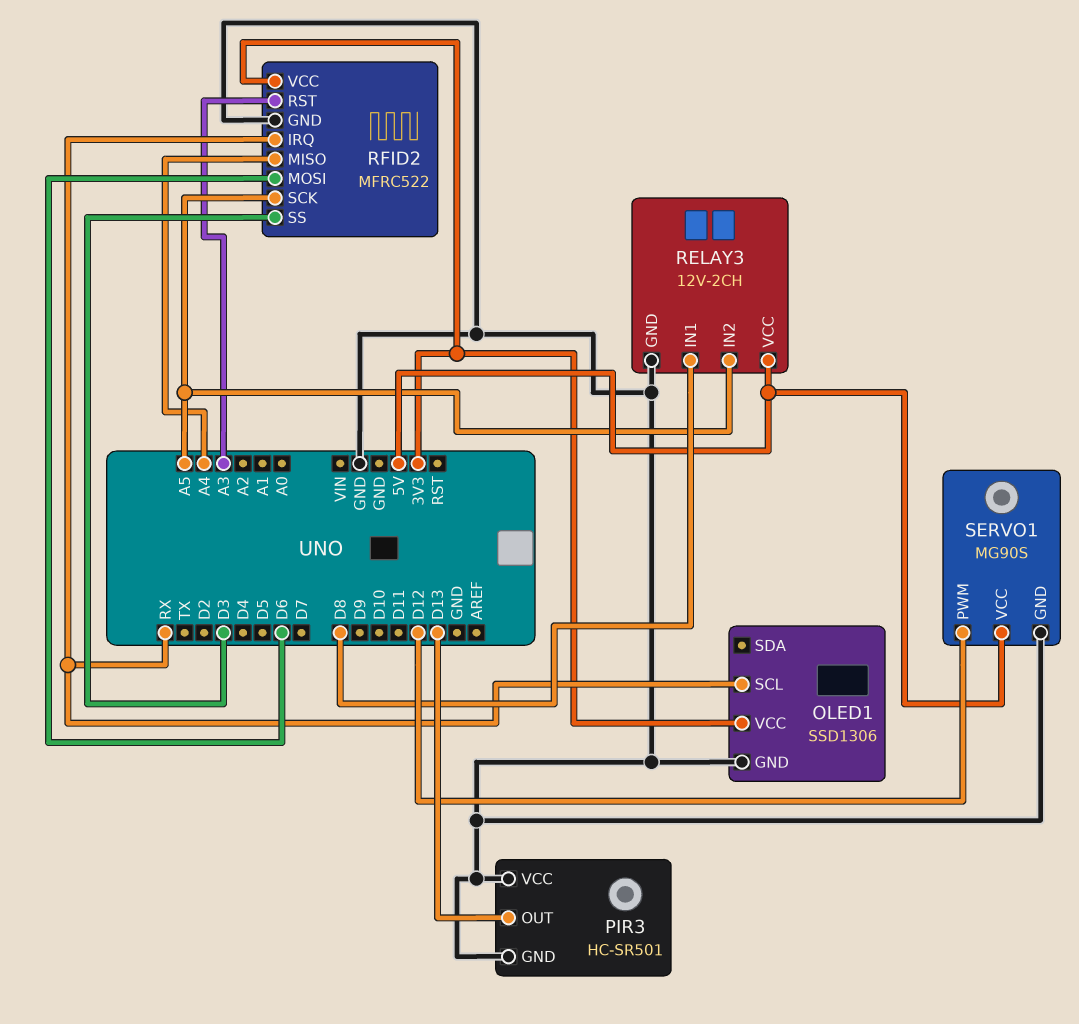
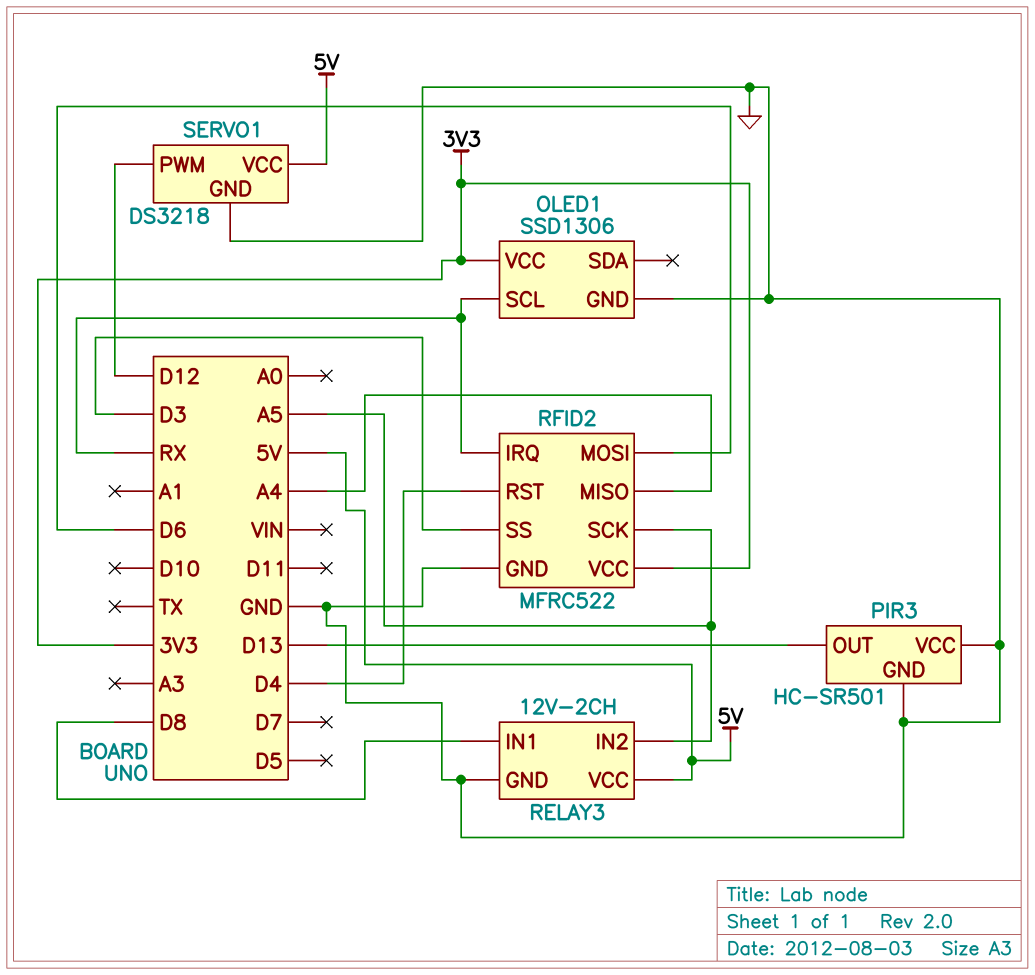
RFID2 pin RST: A3 -> D4
SERVO1: MG90S -> DS3218

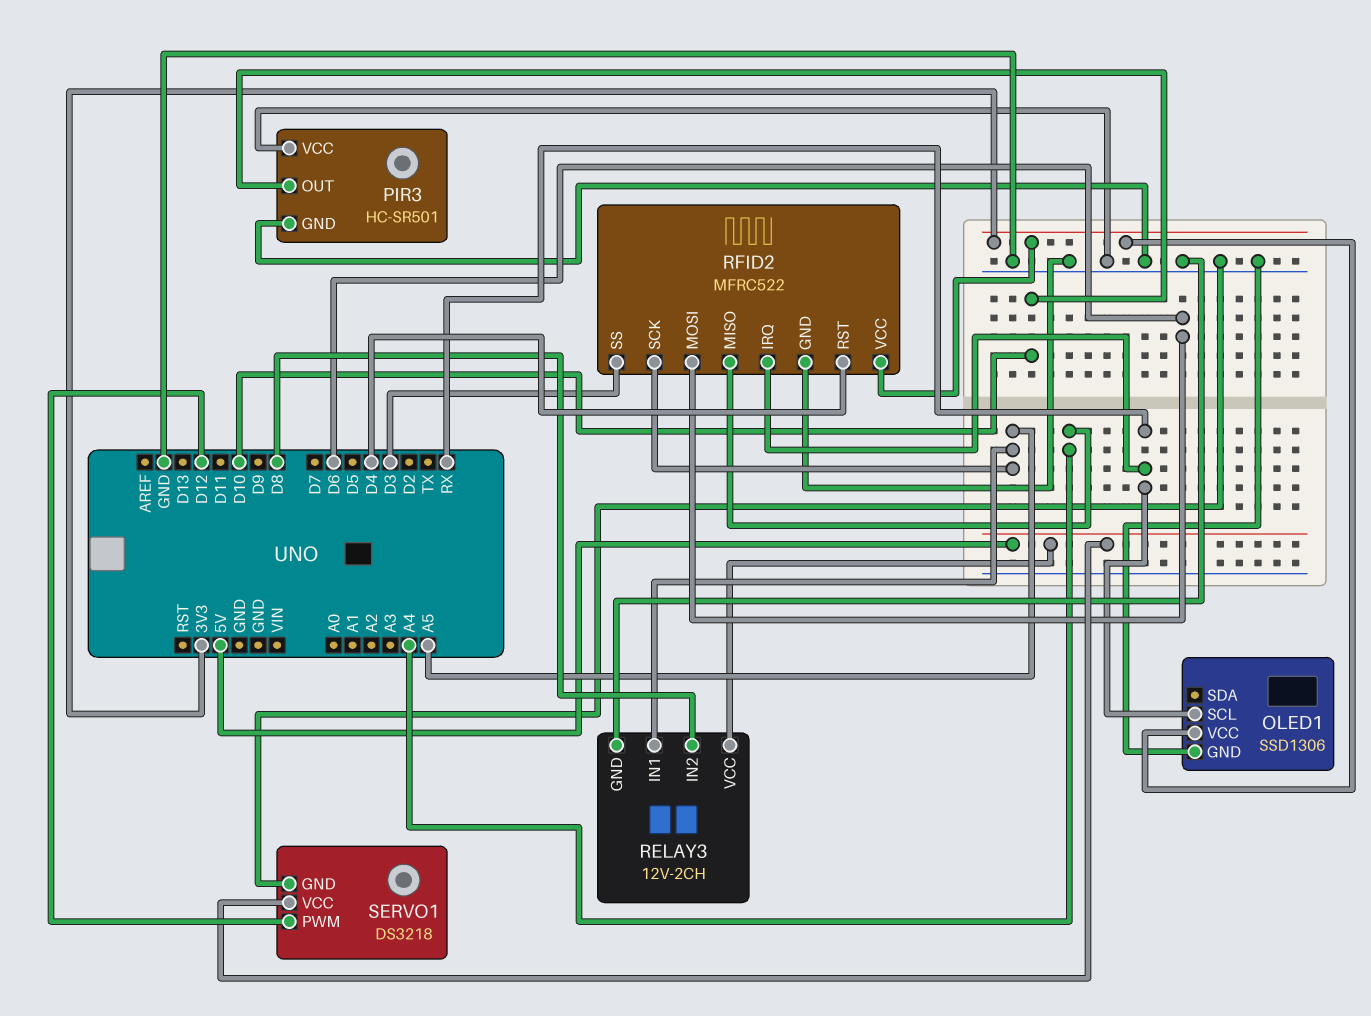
PIR3 pin OUT: D13 -> D10
RELAY3 pin IN1: D8 -> A5
RELAY3 pin IN2: A5 -> D8

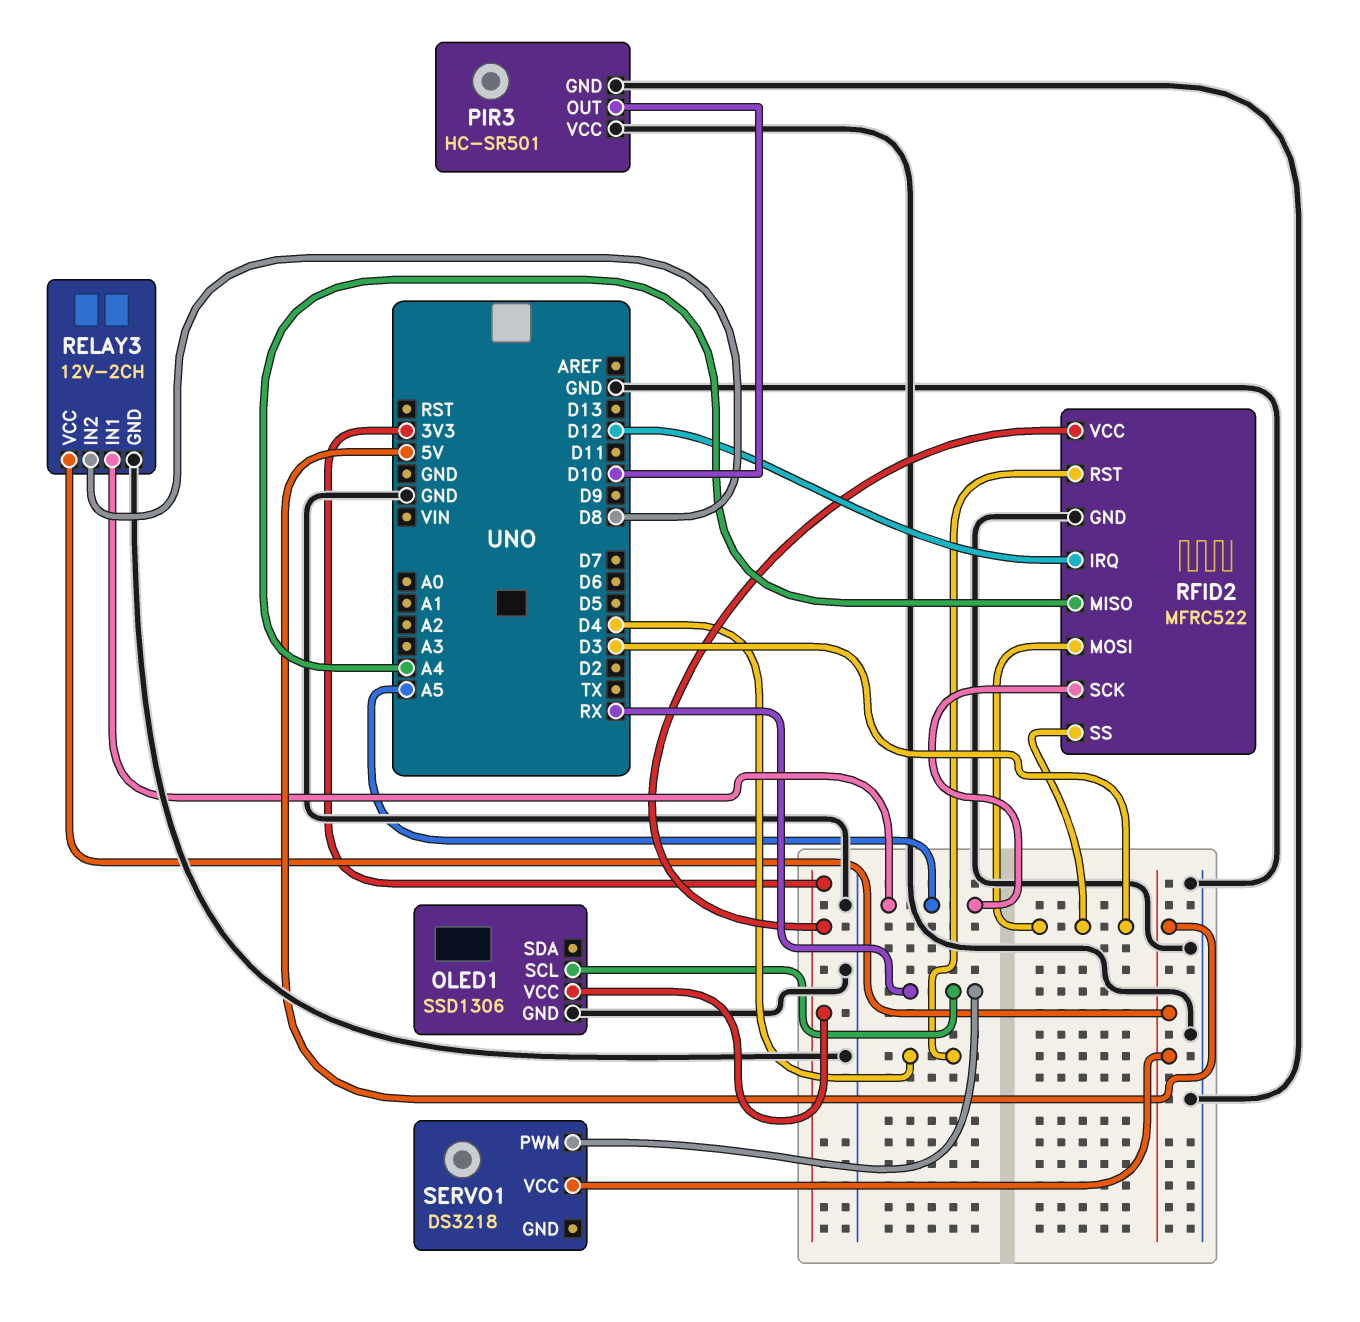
RFID2 pin IRQ: RX -> D12
RFID2 pin MOSI: D6 -> D3
SERVO1 pin GND: GND -> none
SERVO1 pin PWM: D12 -> RX

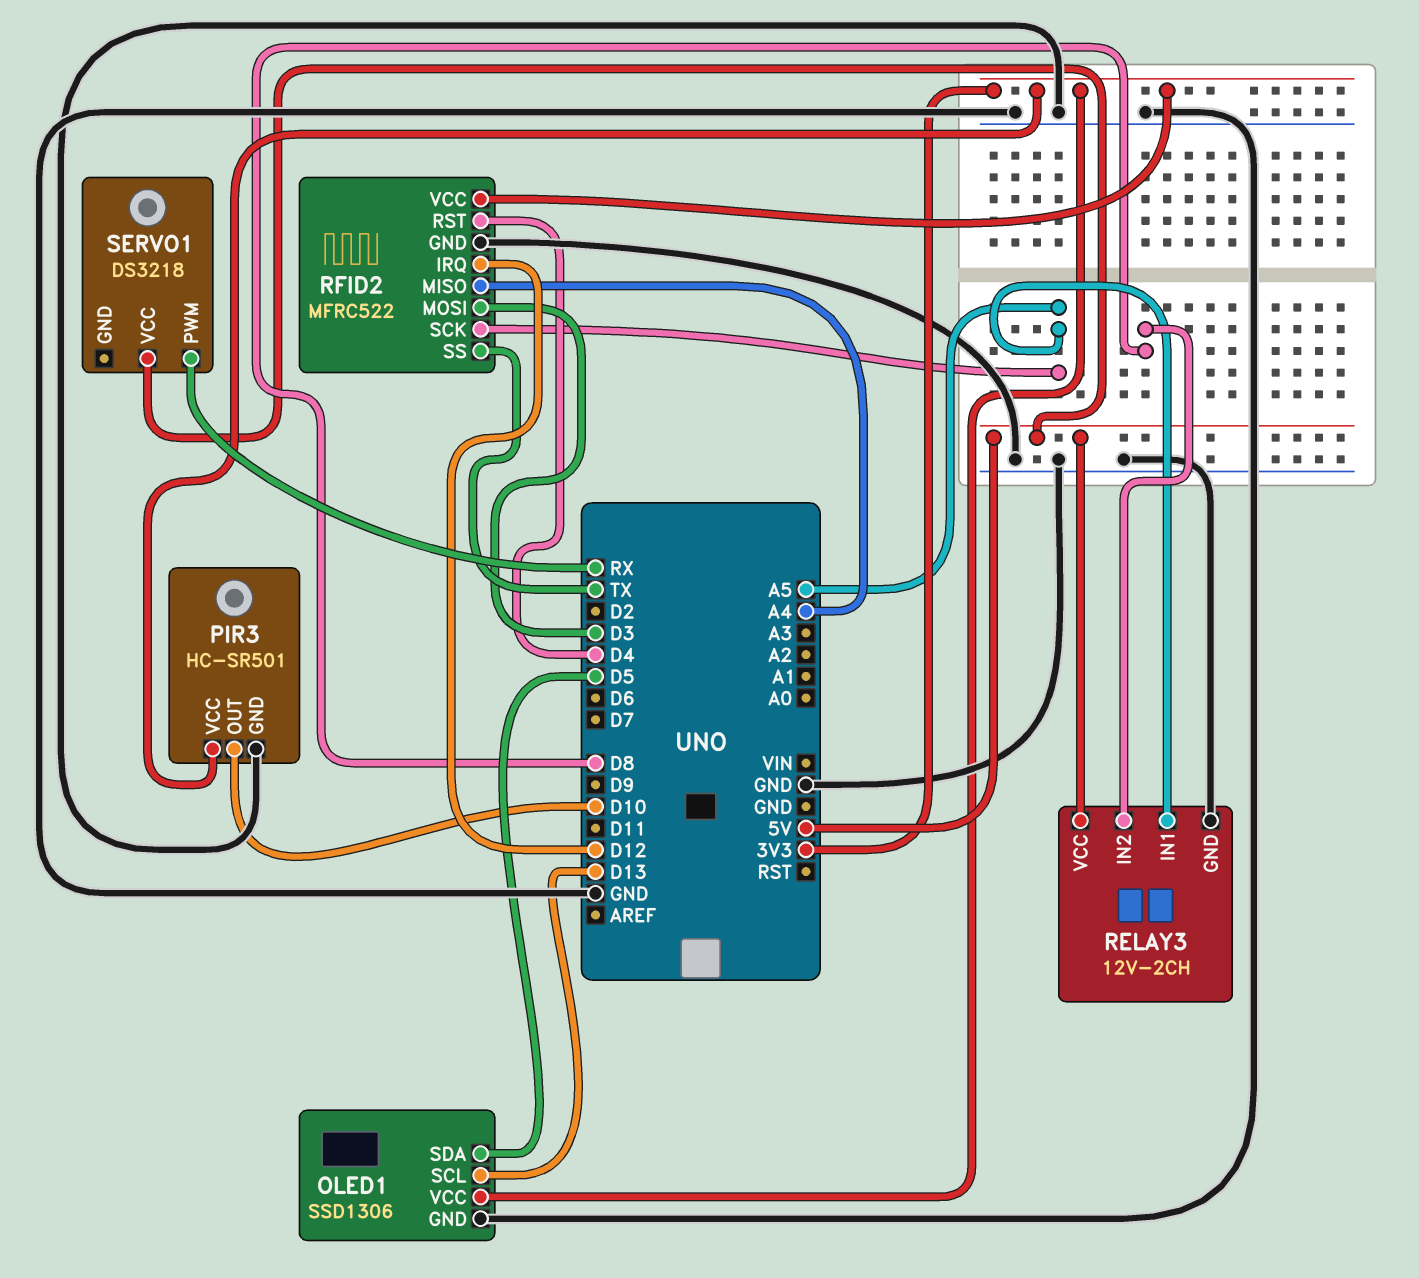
OLED1 pin SCL: RX -> D13
OLED1 pin SDA: none -> D5
PIR3 pin VCC: GND -> 3V3
RFID2 pin SS: D3 -> TX

